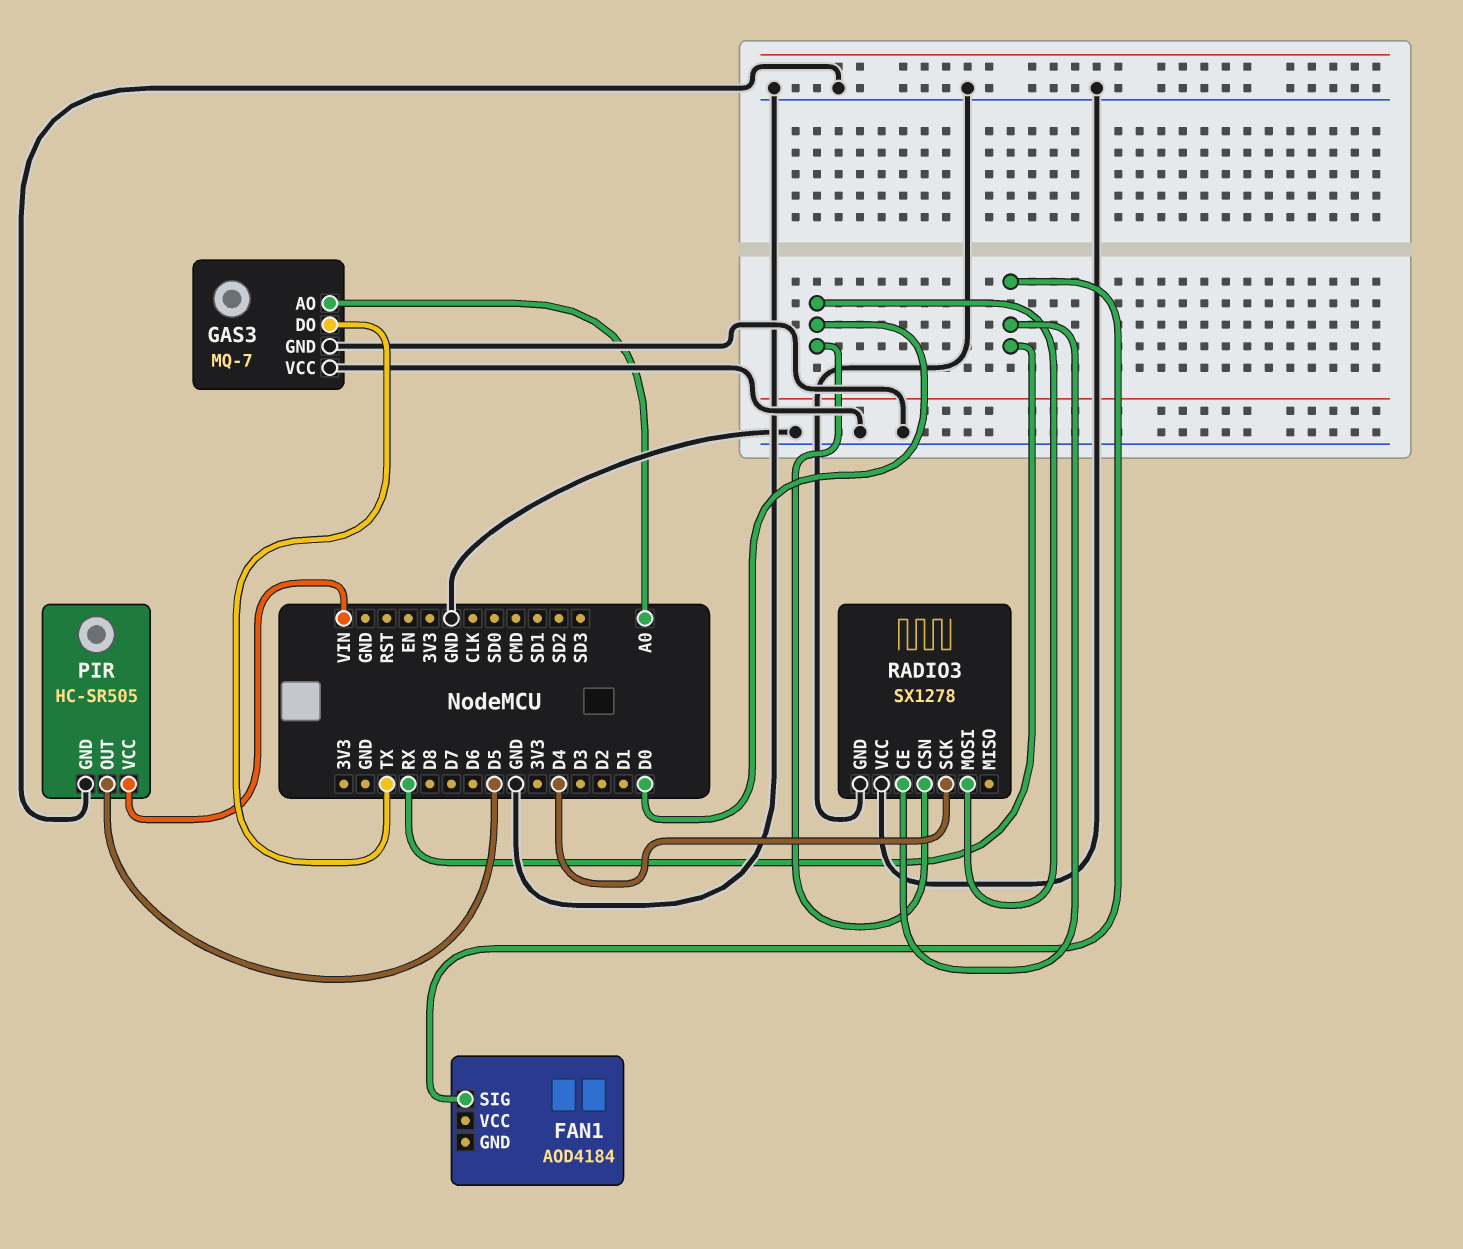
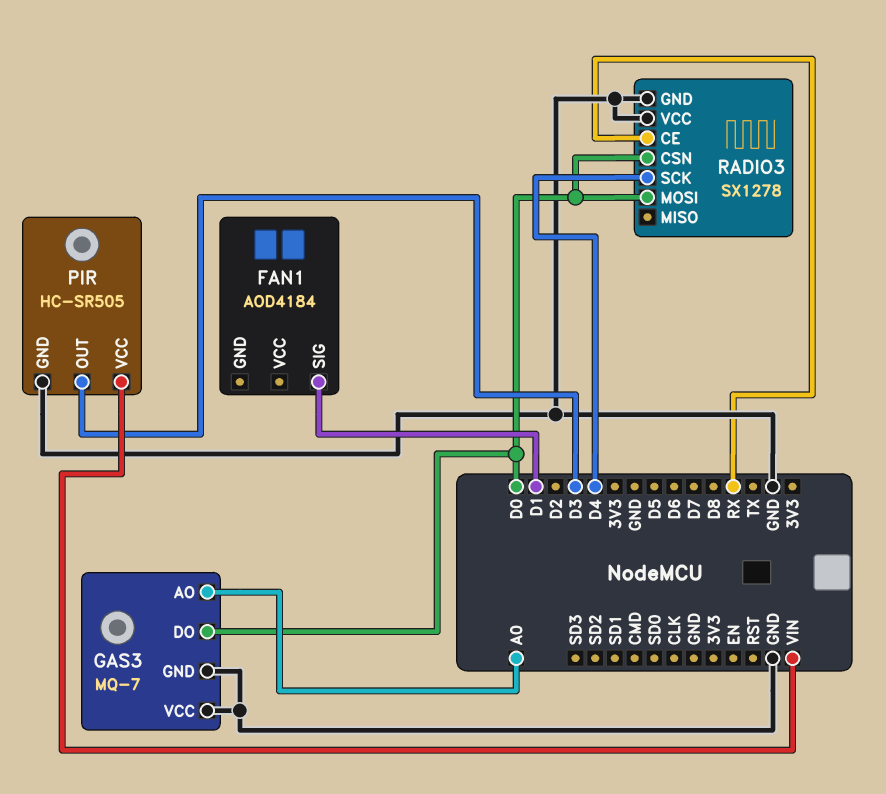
FAN1 pin SIG: RX -> D1
GAS3 pin DO: TX -> D0
PIR pin OUT: D5 -> D3

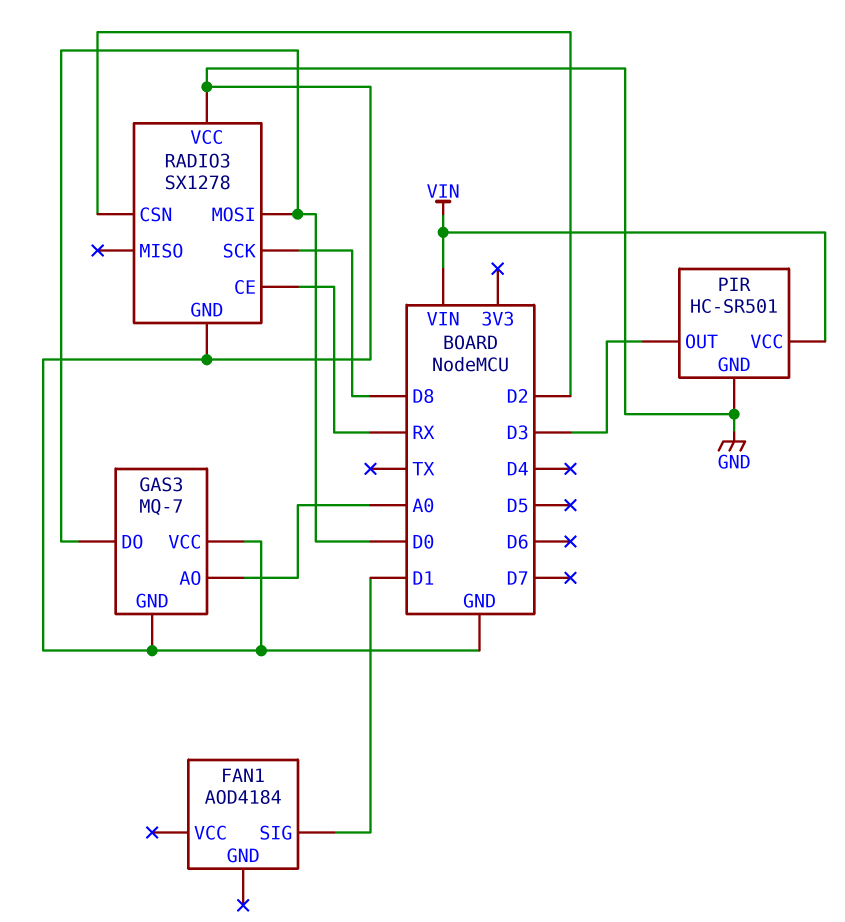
PIR: HC-SR505 -> HC-SR501
RADIO3 pin CSN: D0 -> D2
RADIO3 pin SCK: D4 -> D8

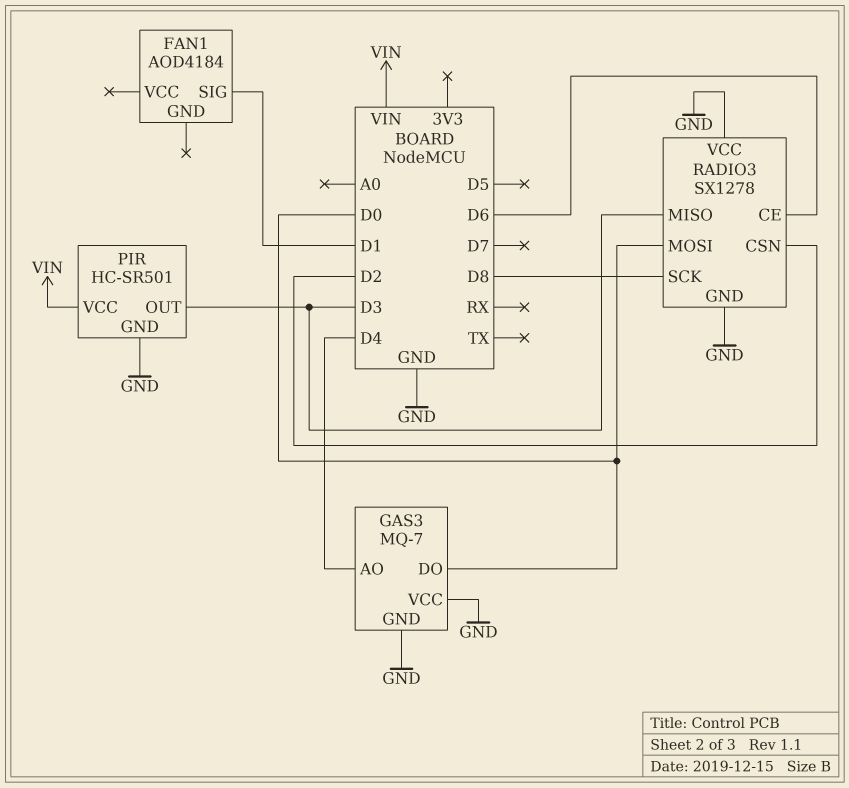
GAS3 pin AO: A0 -> D4
RADIO3 pin CE: RX -> D6
RADIO3 pin MISO: none -> D3

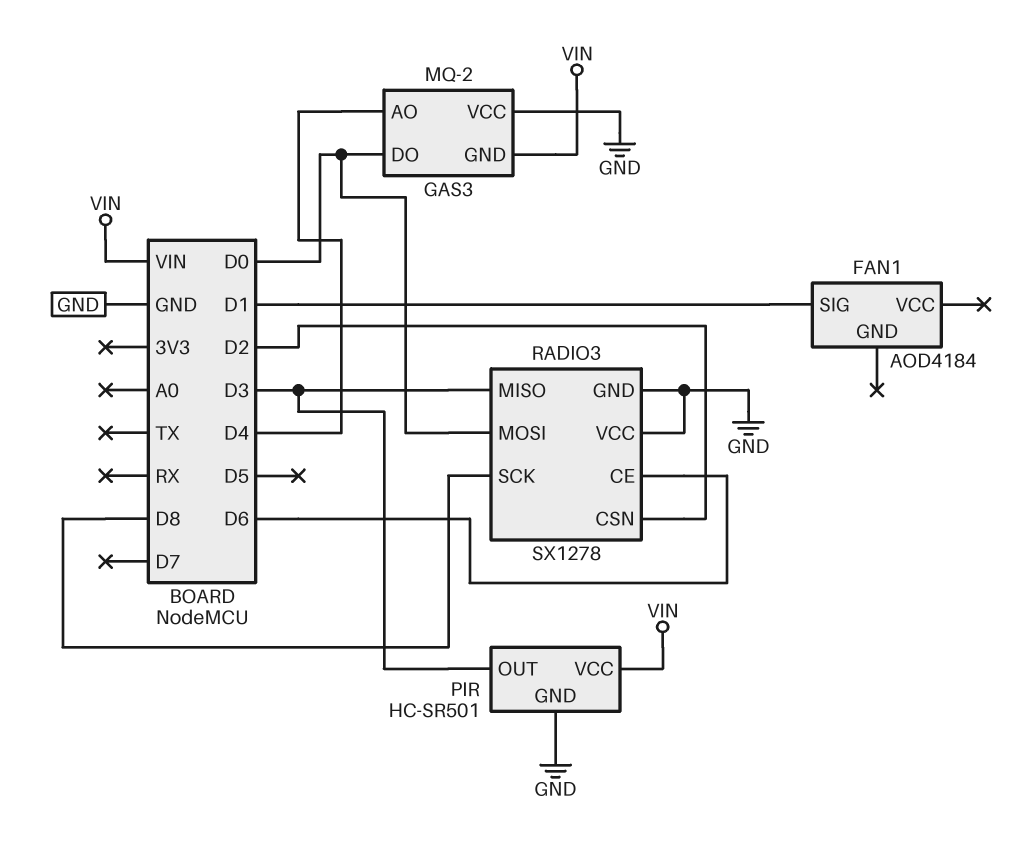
GAS3: MQ-7 -> MQ-2
GAS3 pin GND: GND -> VIN

